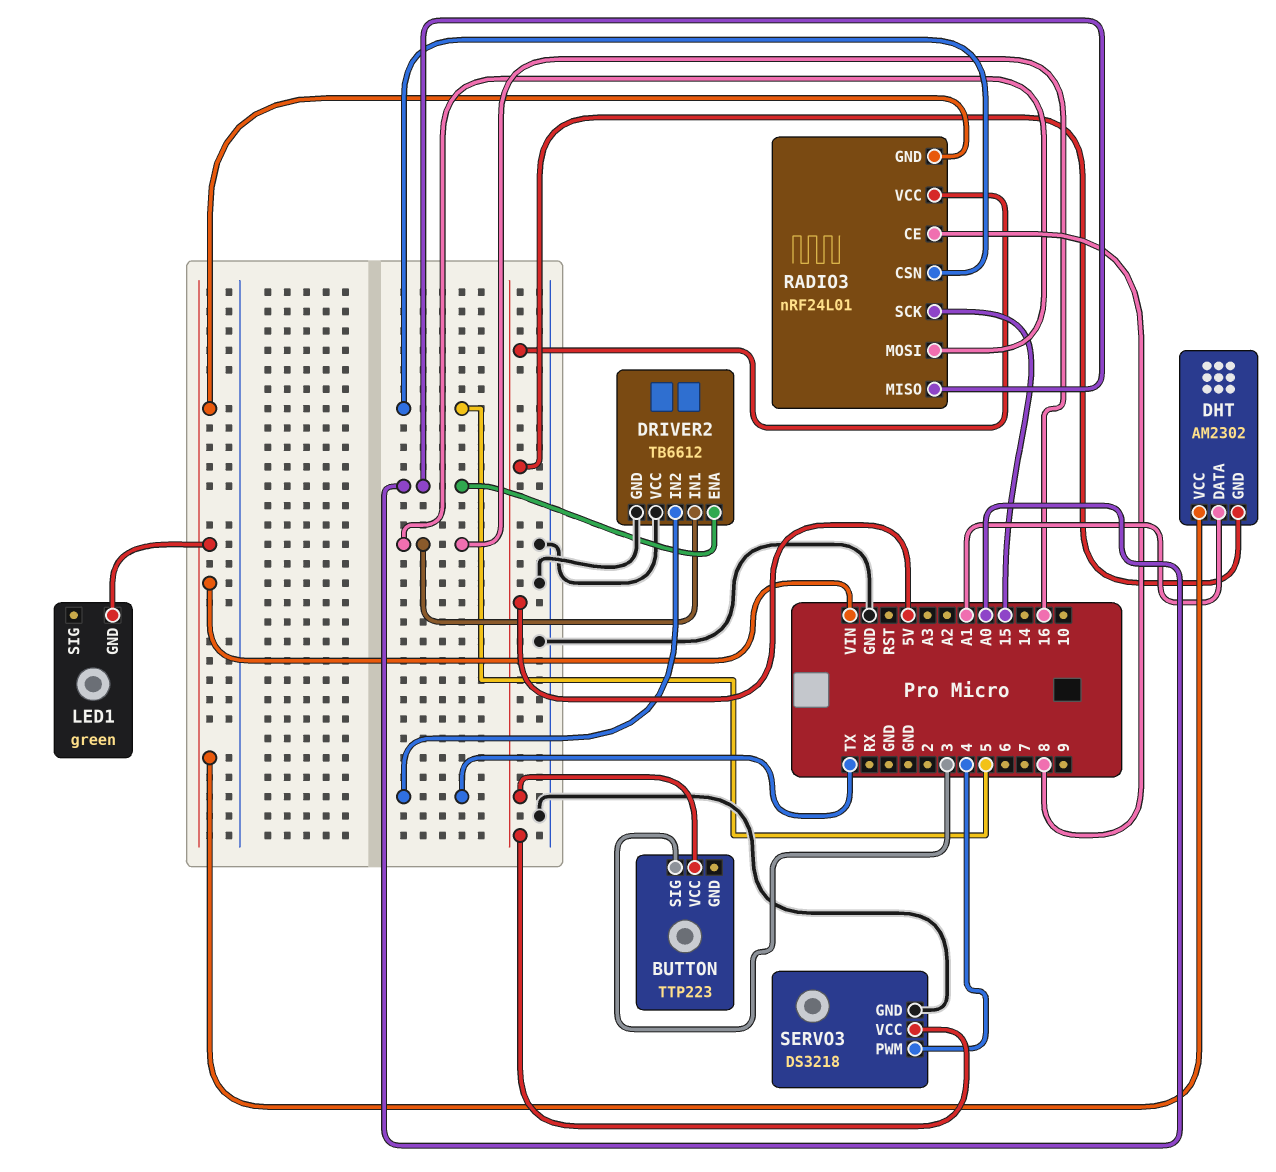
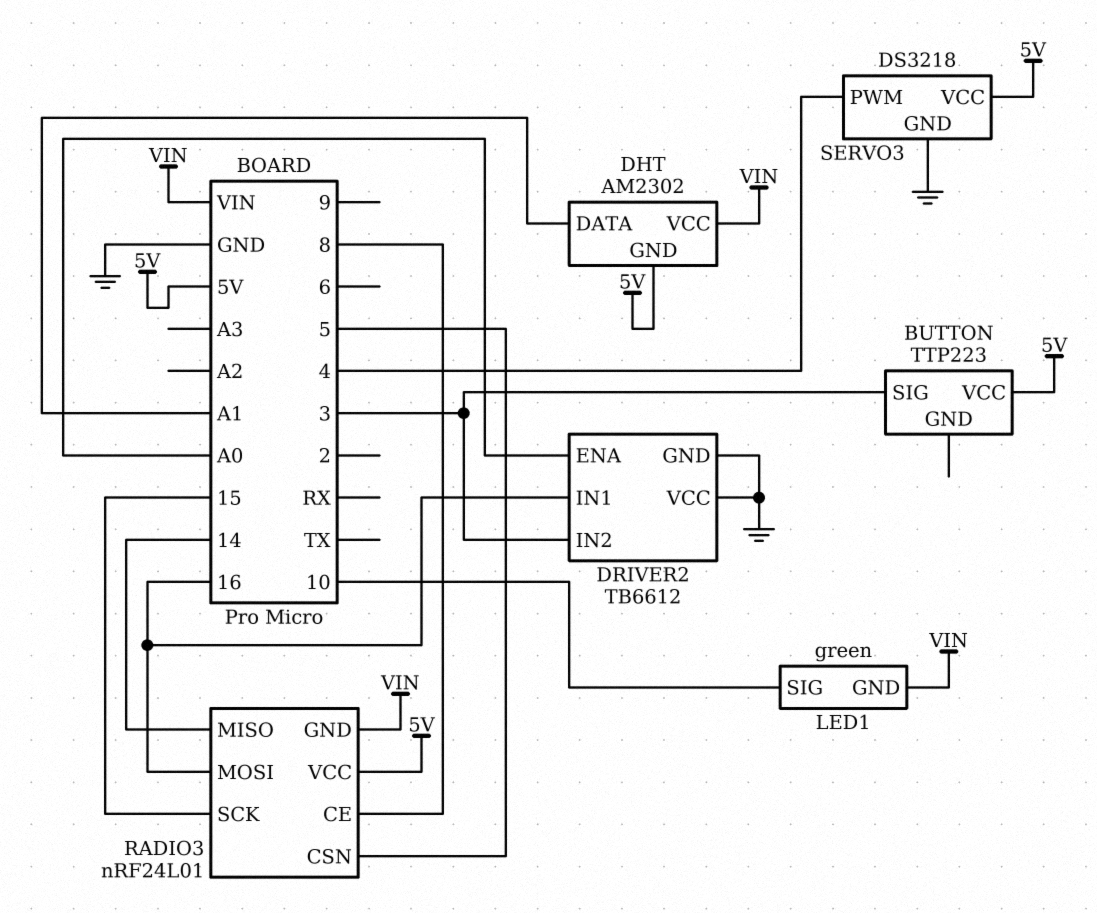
DRIVER2 pin IN2: TX -> 3
LED1 pin SIG: none -> 10
RADIO3 pin MISO: A0 -> 14

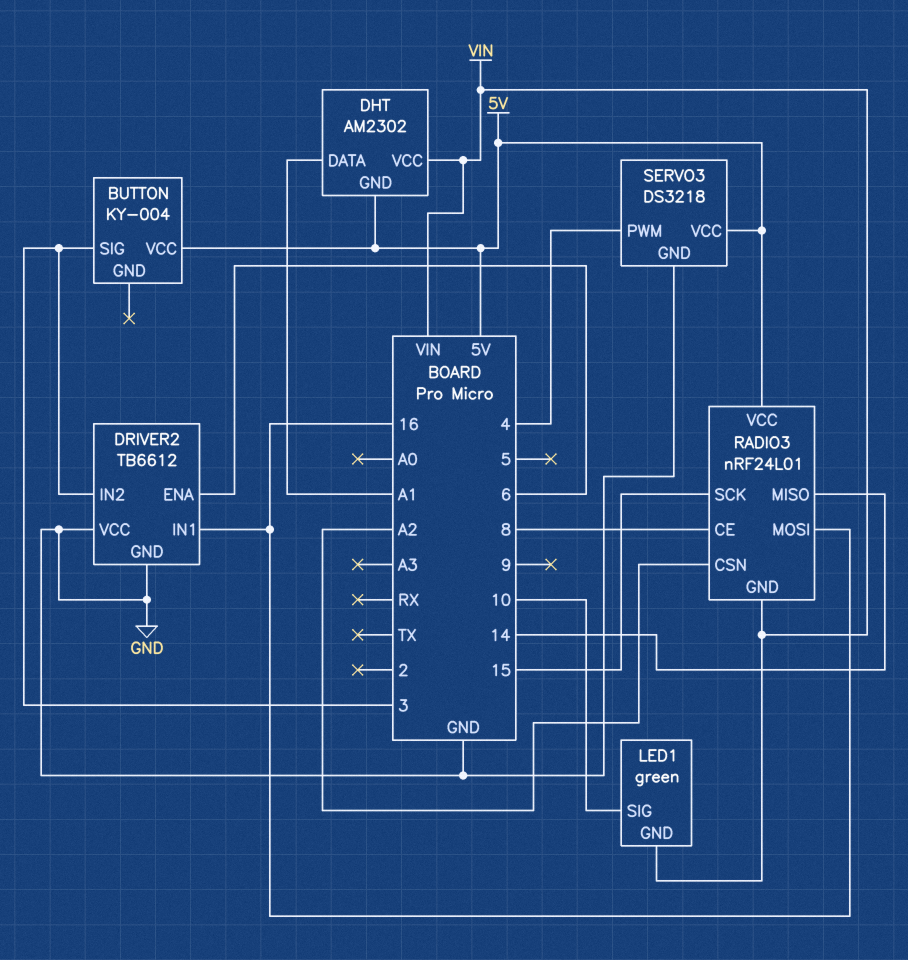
BUTTON: TTP223 -> KY-004
DRIVER2 pin ENA: A0 -> 6
RADIO3 pin CSN: 5 -> A2

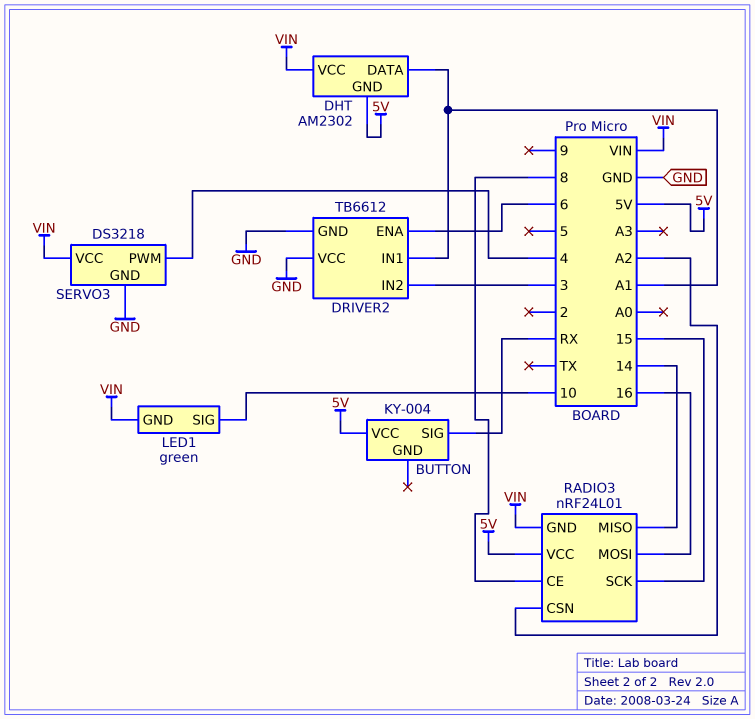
BUTTON pin SIG: 3 -> RX
DRIVER2 pin IN1: 16 -> A1
SERVO3 pin VCC: 5V -> VIN

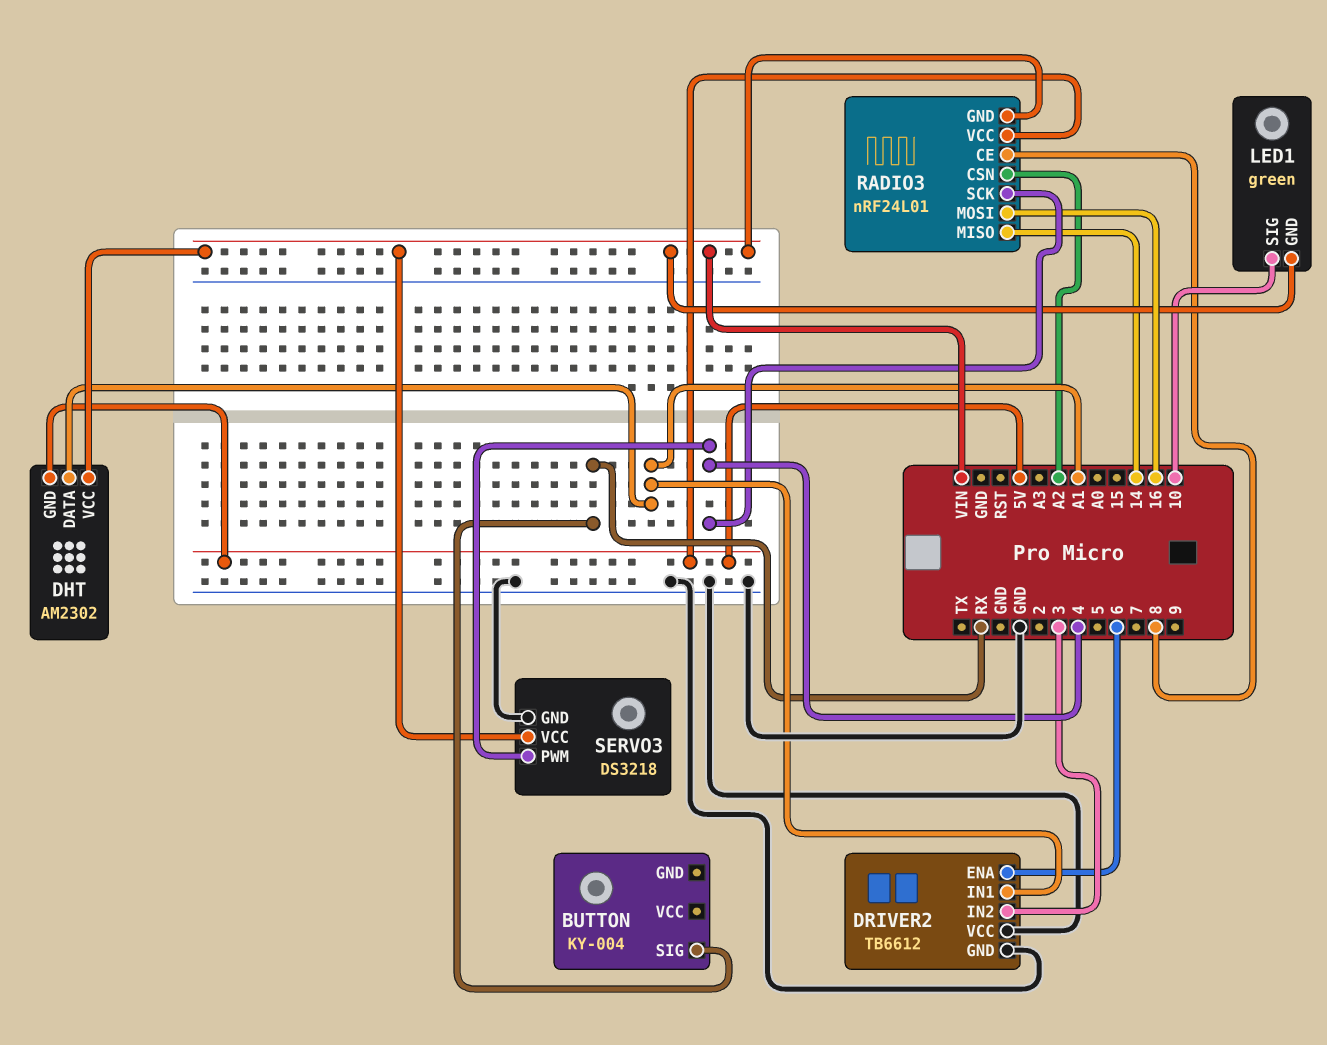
BUTTON pin VCC: 5V -> none
RADIO3 pin SCK: 15 -> 4

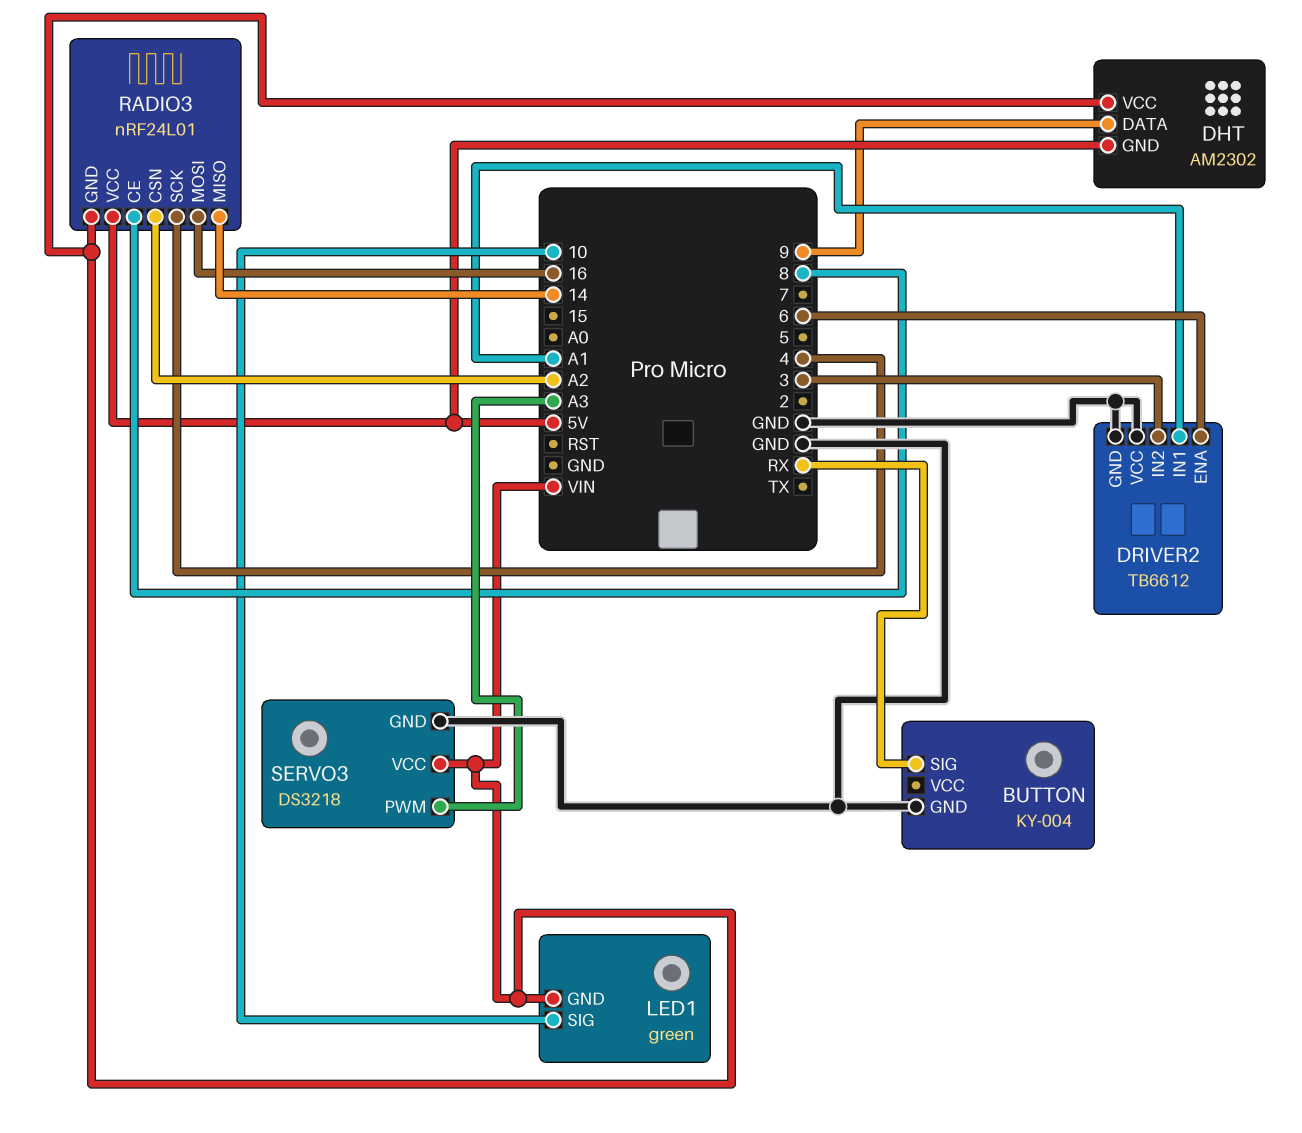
BUTTON pin GND: none -> GND
DHT pin DATA: A1 -> 9
SERVO3 pin PWM: 4 -> A3

